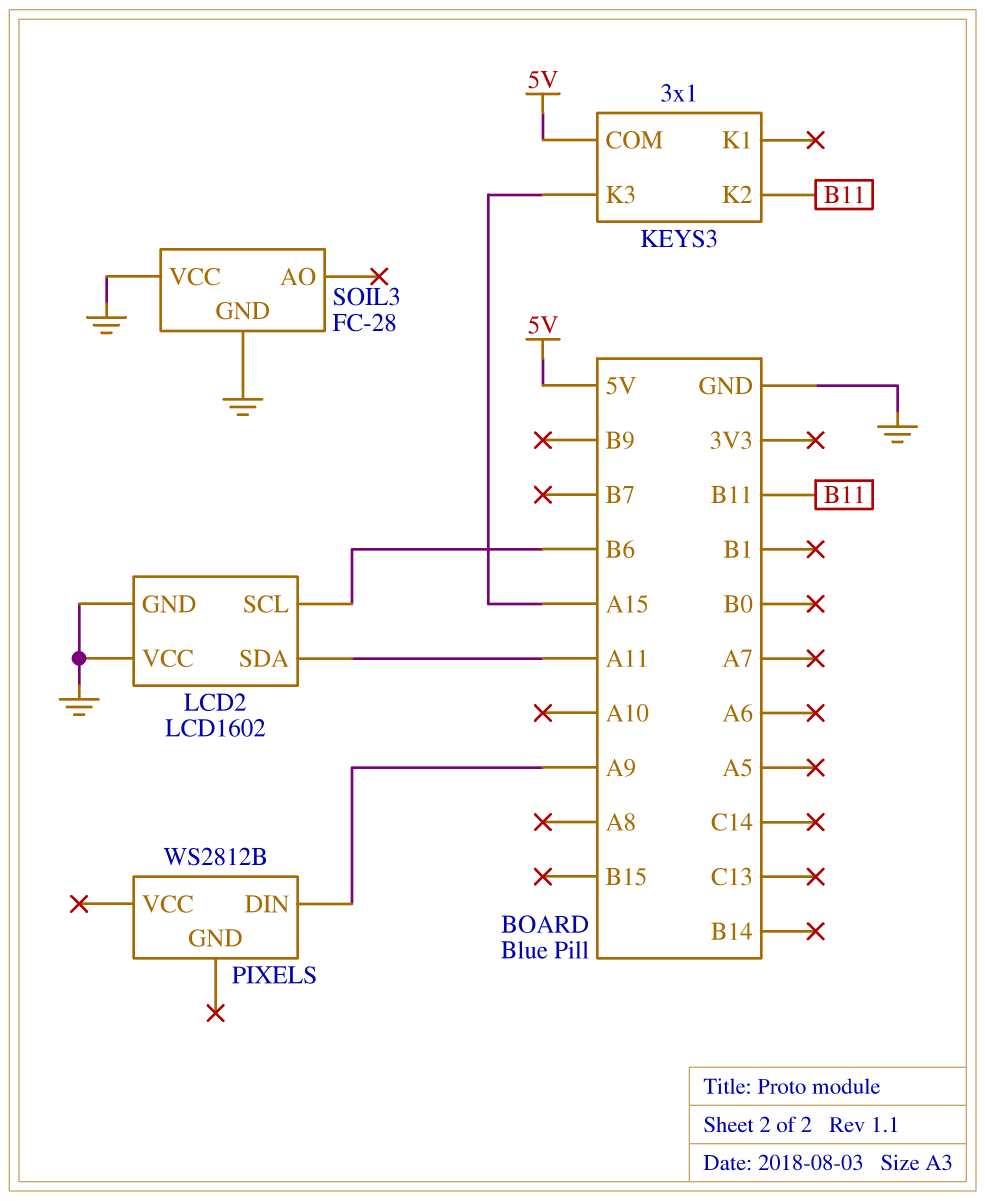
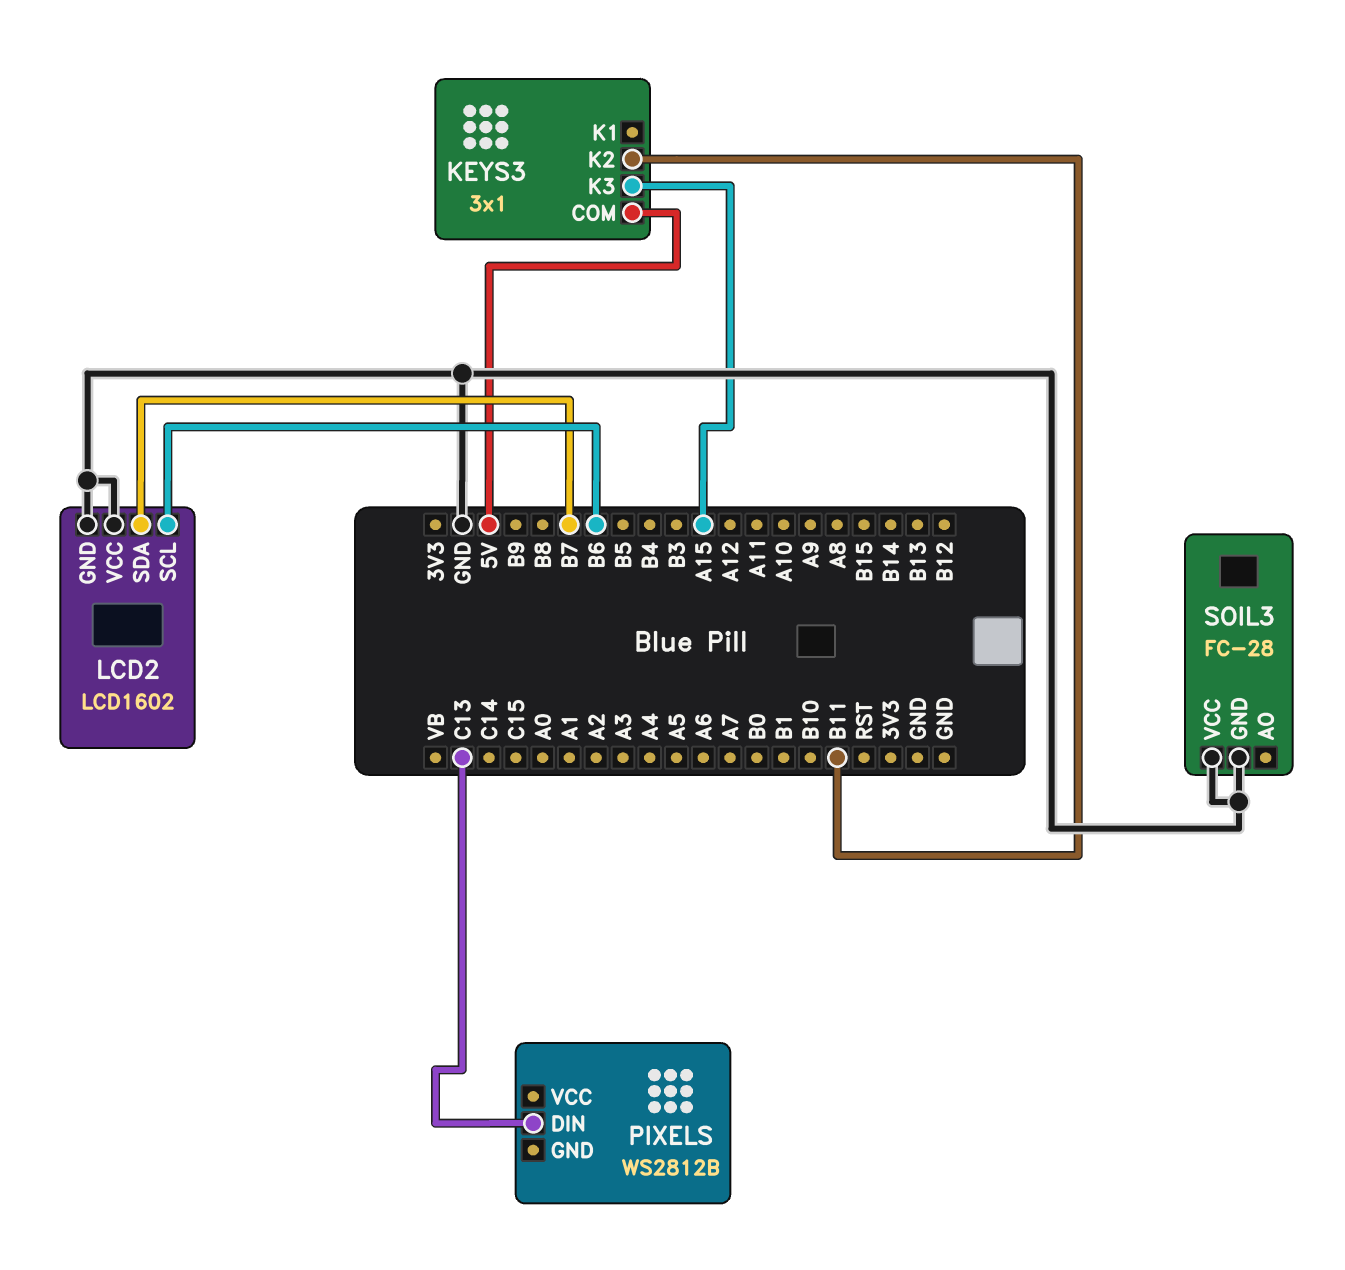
LCD2 pin SDA: A11 -> B7
PIXELS pin DIN: A9 -> C13

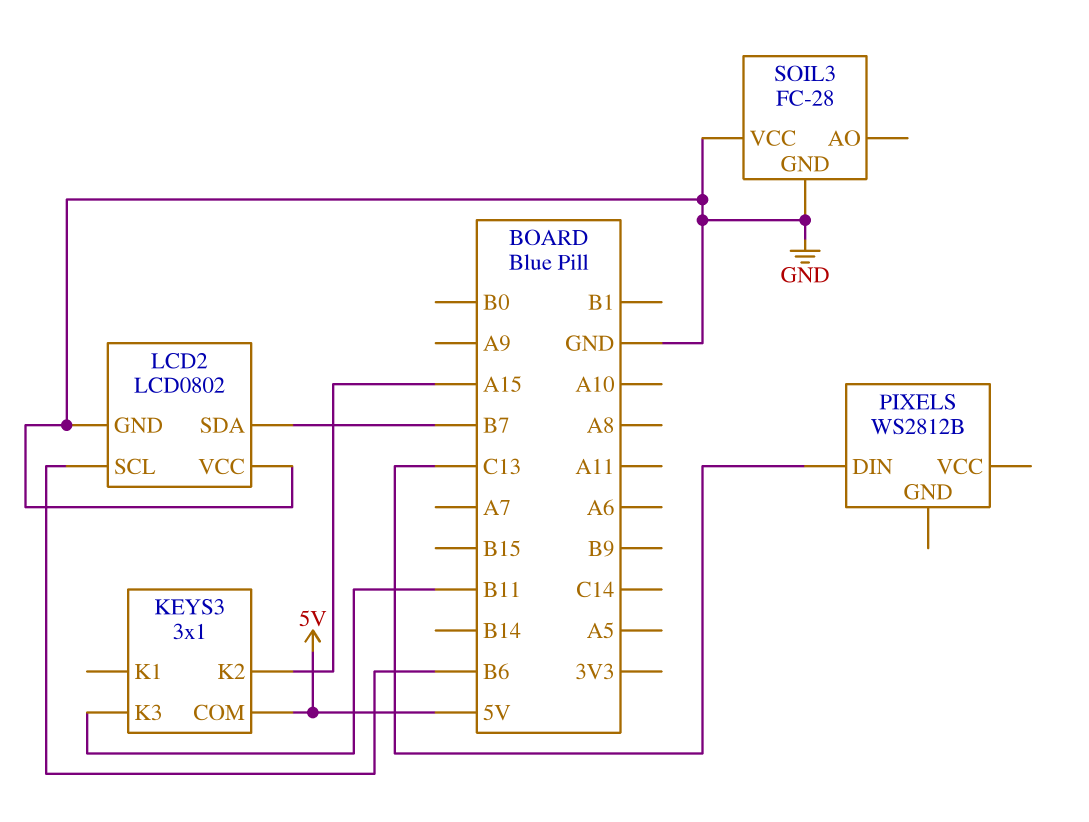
KEYS3 pin K2: B11 -> A15
KEYS3 pin K3: A15 -> B11
LCD2: LCD1602 -> LCD0802

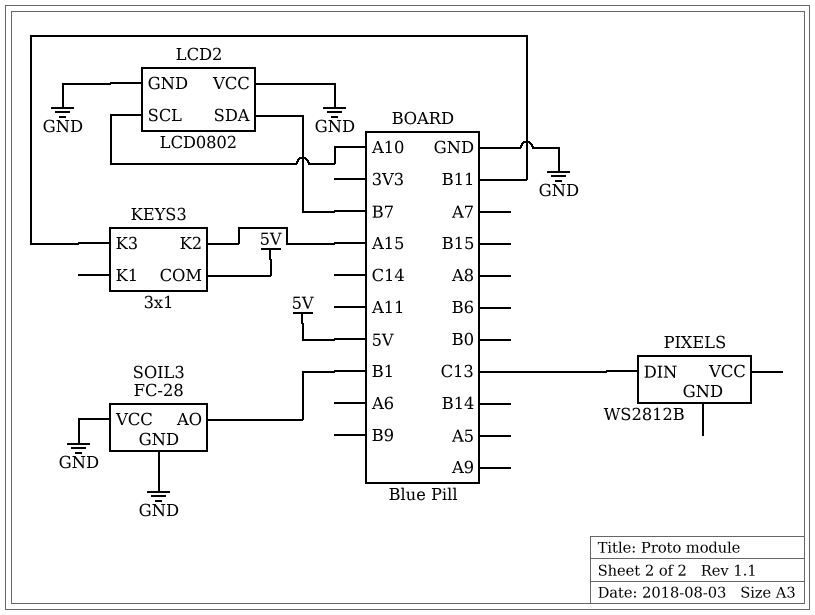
LCD2 pin SCL: B6 -> A10
SOIL3 pin AO: none -> B1

